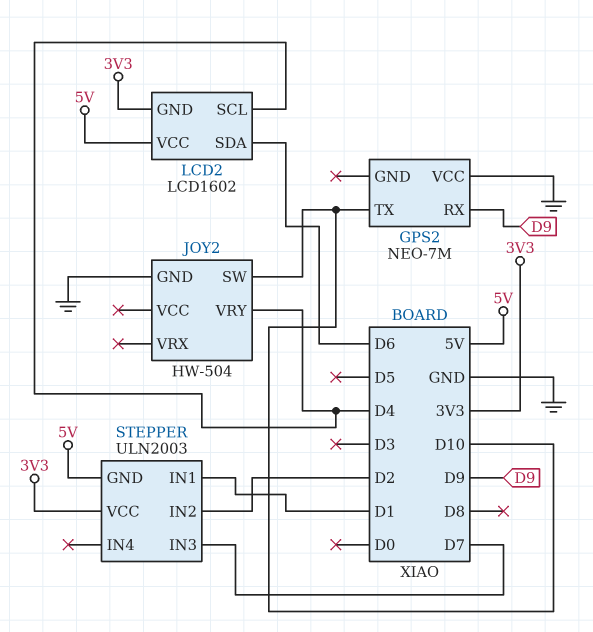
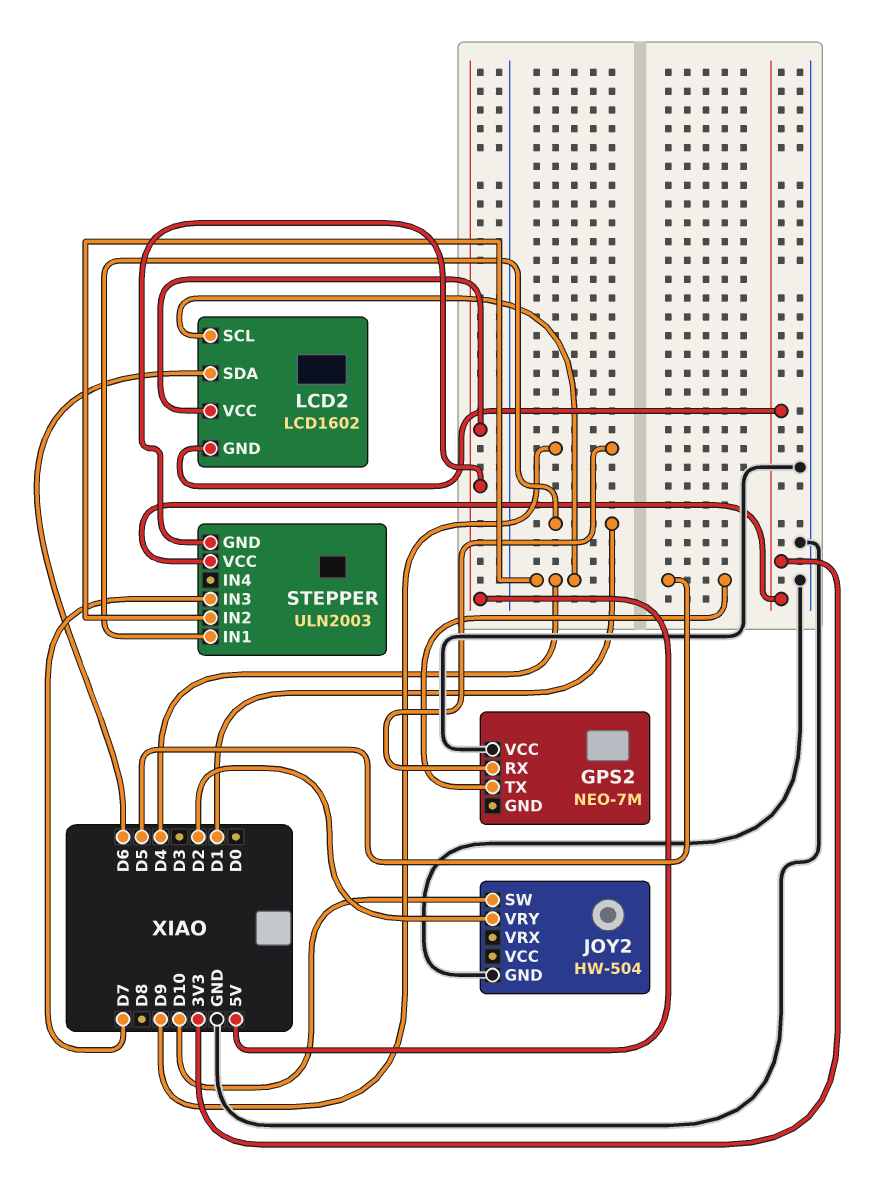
GPS2 pin TX: D10 -> D5
JOY2 pin VRY: D4 -> D2
STEPPER pin IN2: D2 -> D4

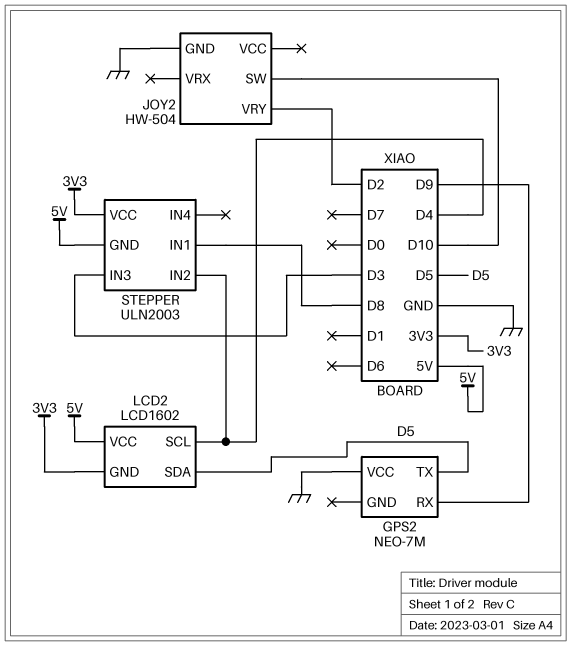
LCD2 pin SDA: D6 -> D5
STEPPER pin IN1: D1 -> D8
STEPPER pin IN3: D7 -> D3

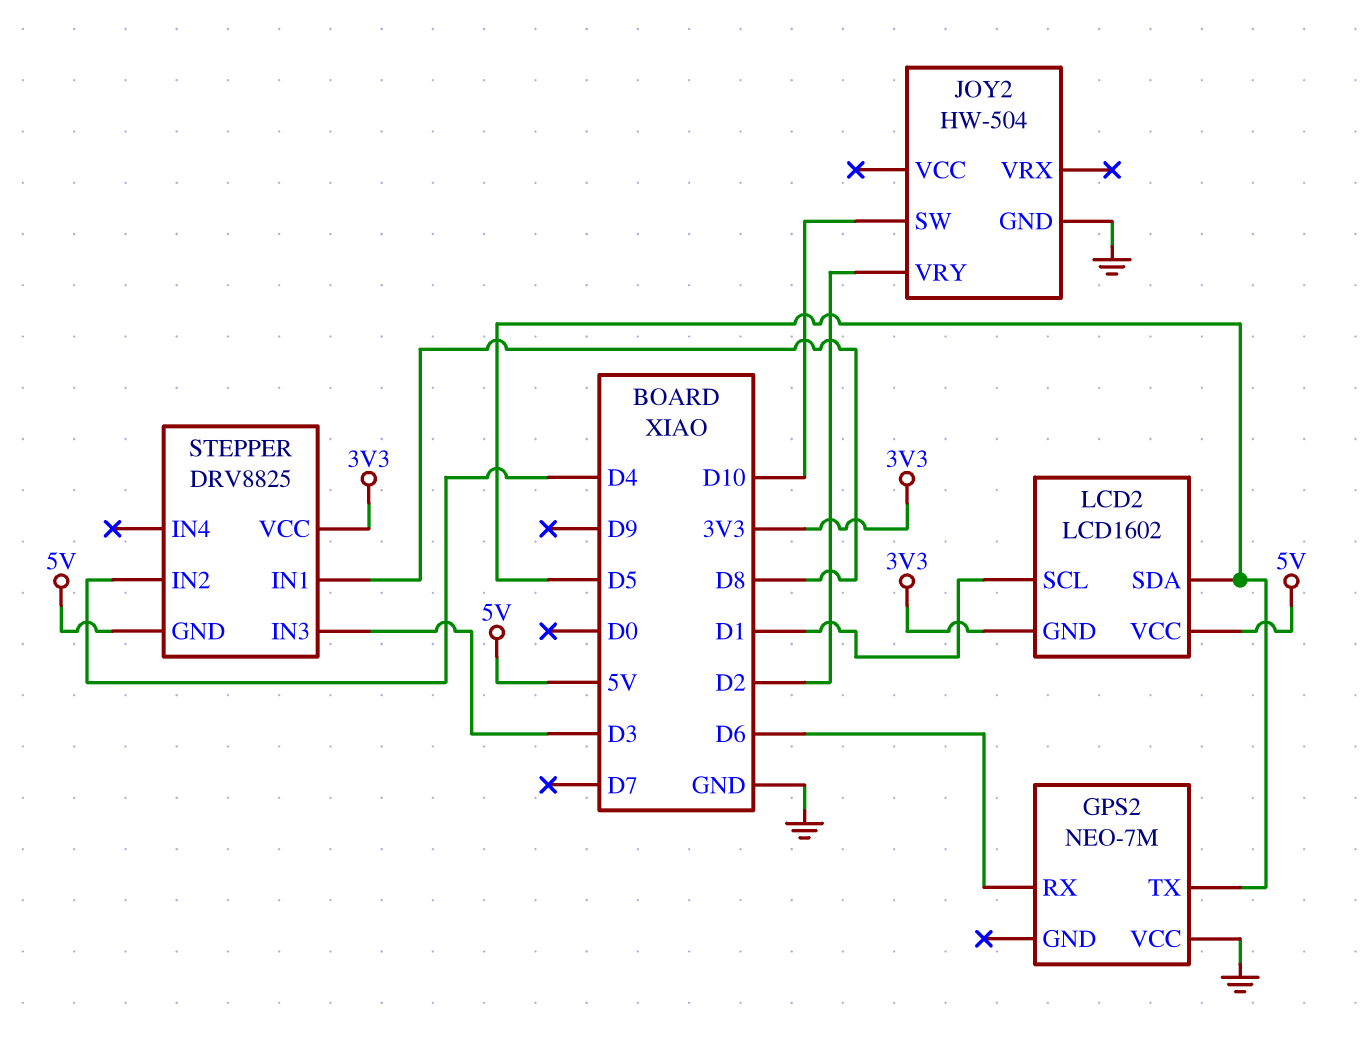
GPS2 pin RX: D9 -> D6
LCD2 pin SCL: D4 -> D1
STEPPER: ULN2003 -> DRV8825

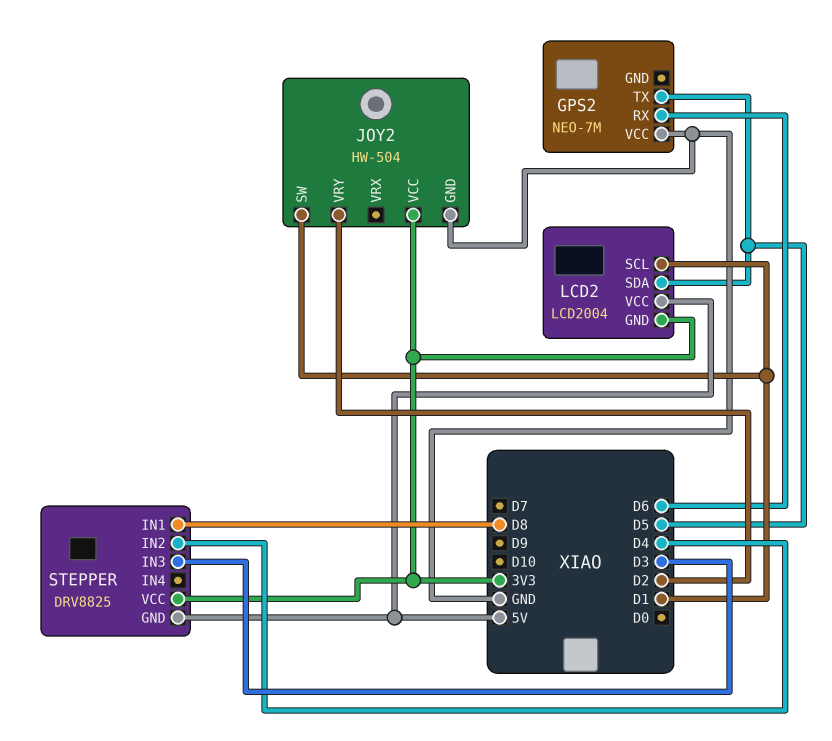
JOY2 pin SW: D10 -> D1
JOY2 pin VCC: none -> 3V3
LCD2: LCD1602 -> LCD2004

